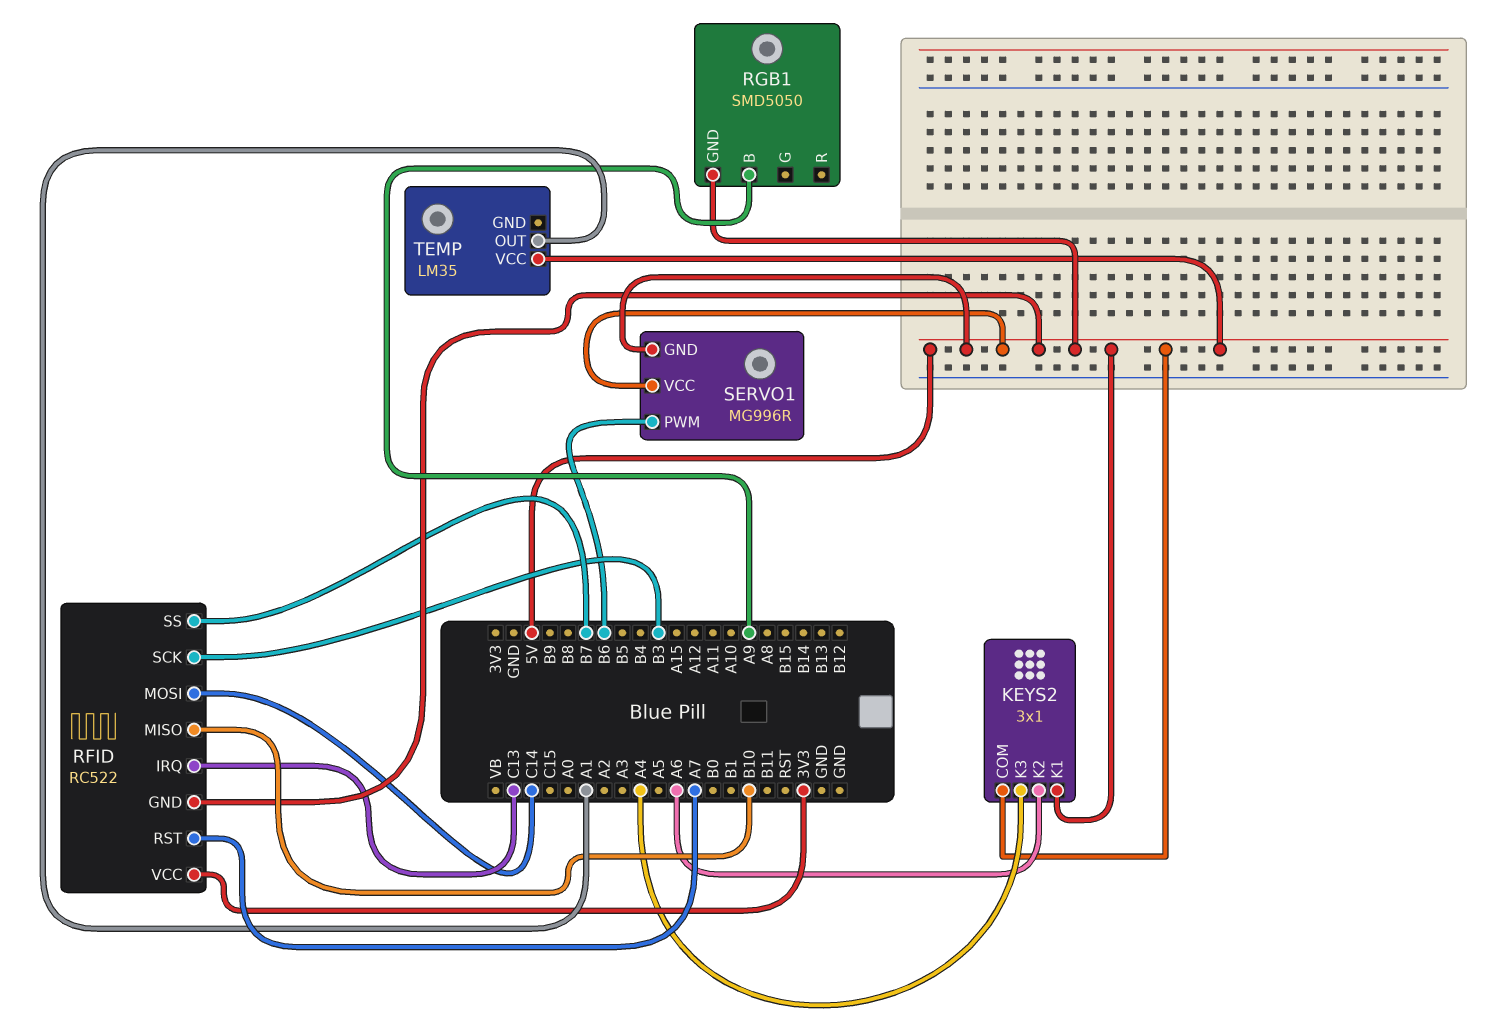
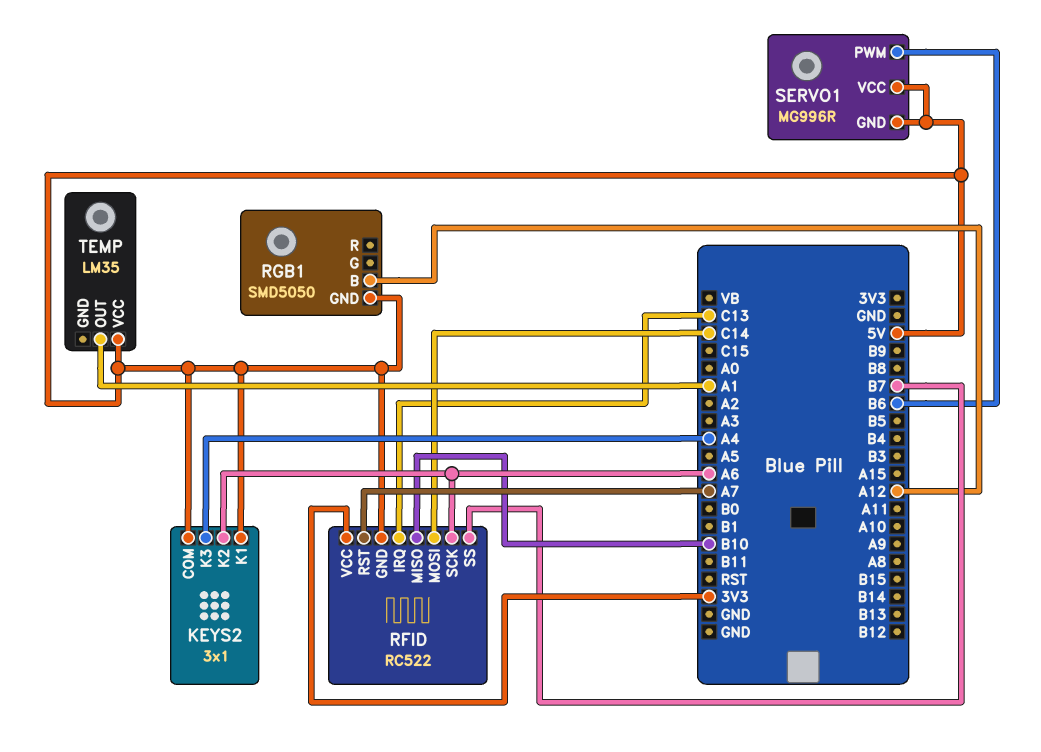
RFID pin SCK: B3 -> A6
RGB1 pin B: A9 -> A12

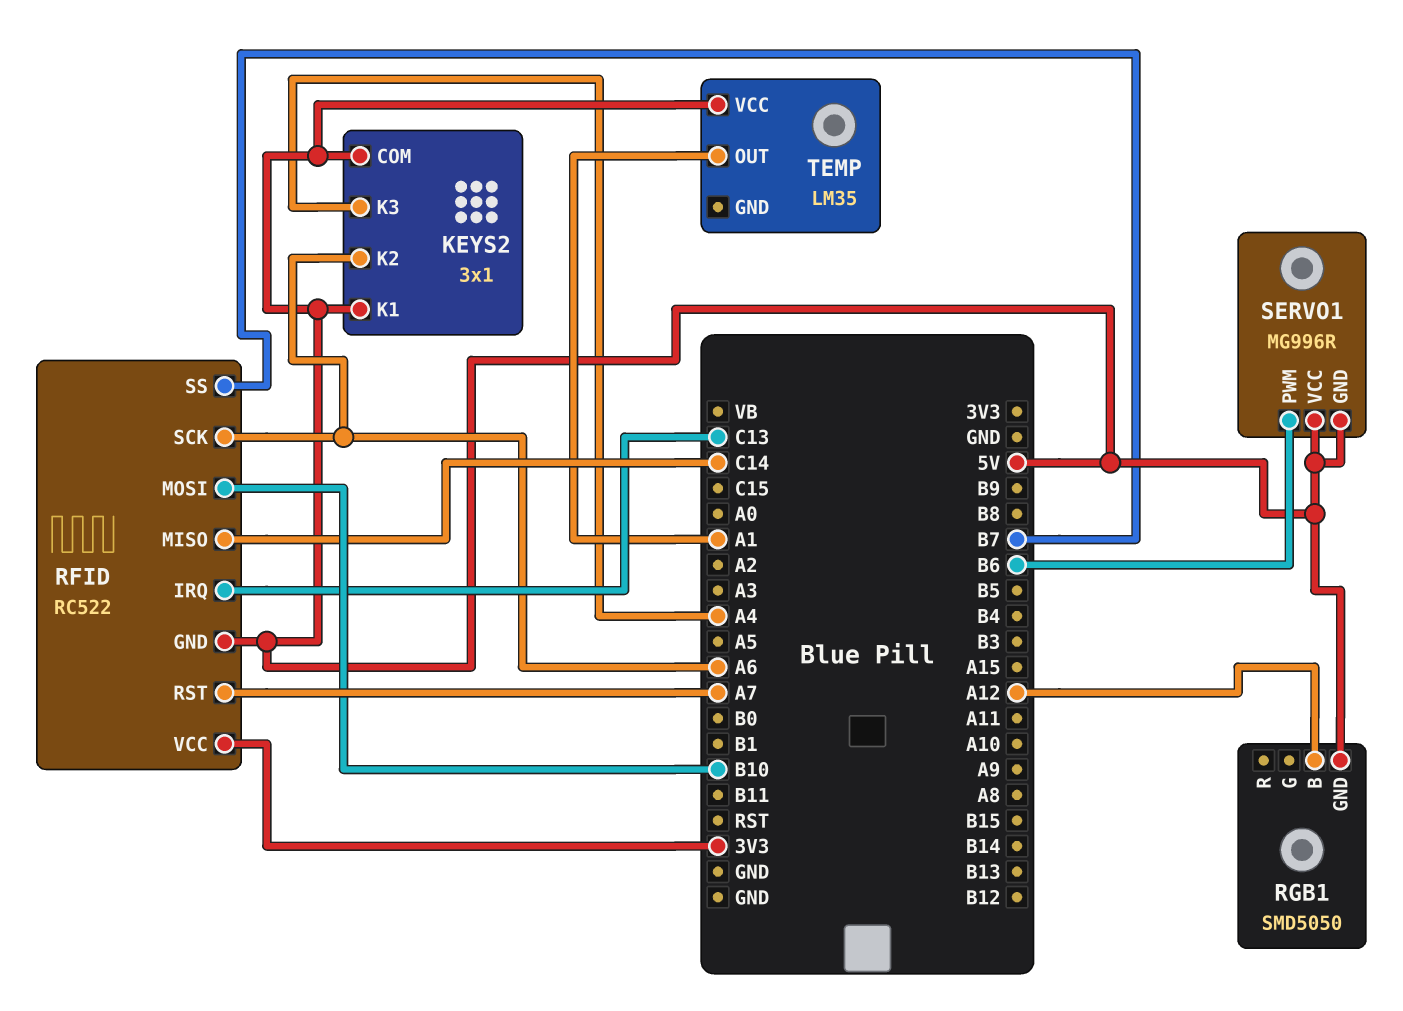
RFID pin MISO: B10 -> C14
RFID pin MOSI: C14 -> B10

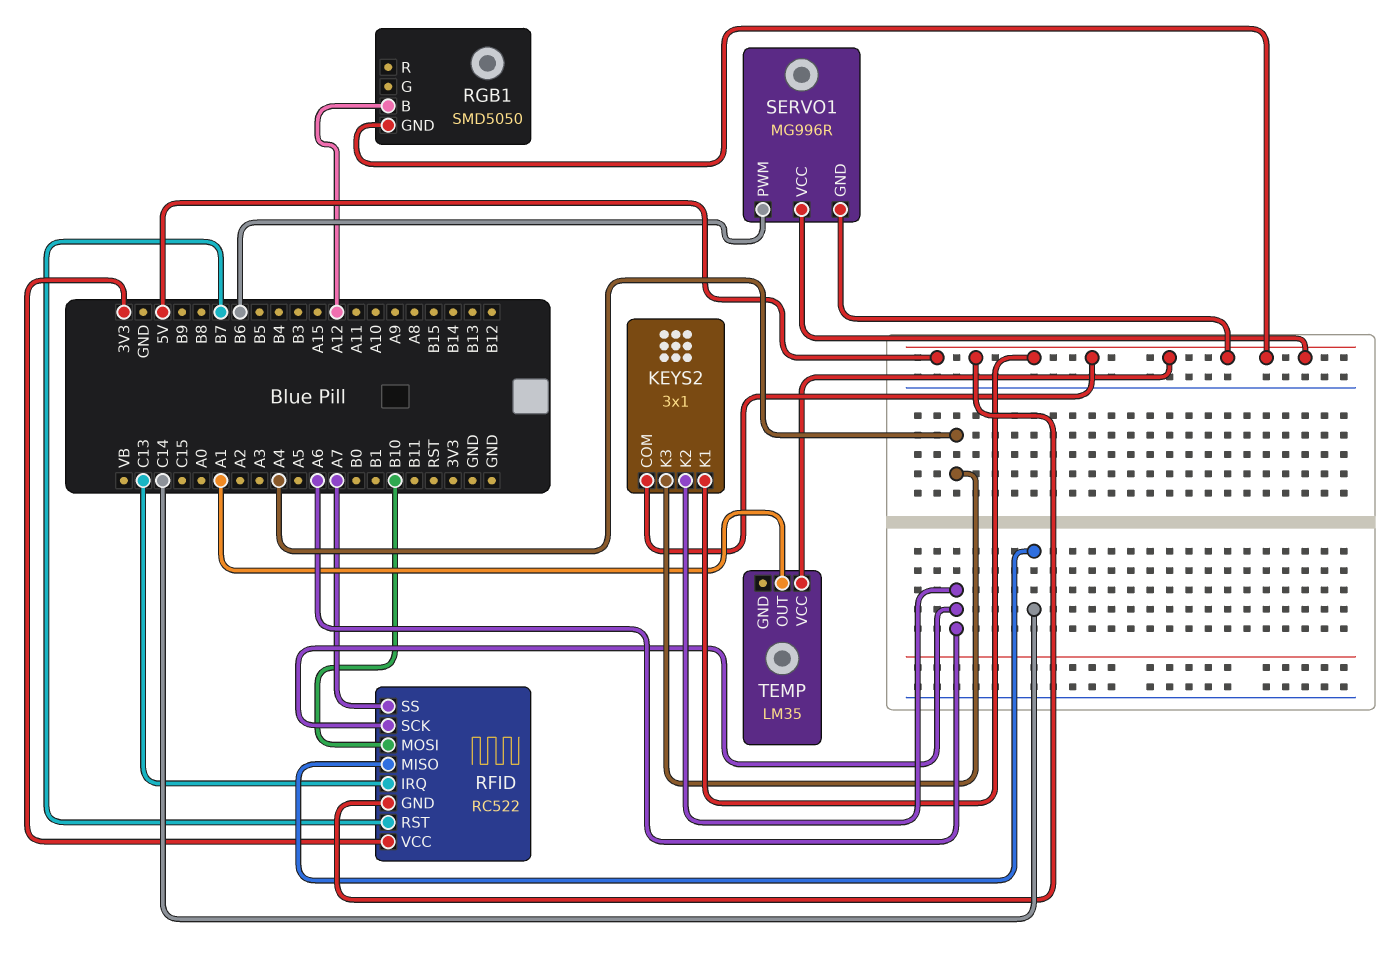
RFID pin RST: A7 -> B7
RFID pin SS: B7 -> A7

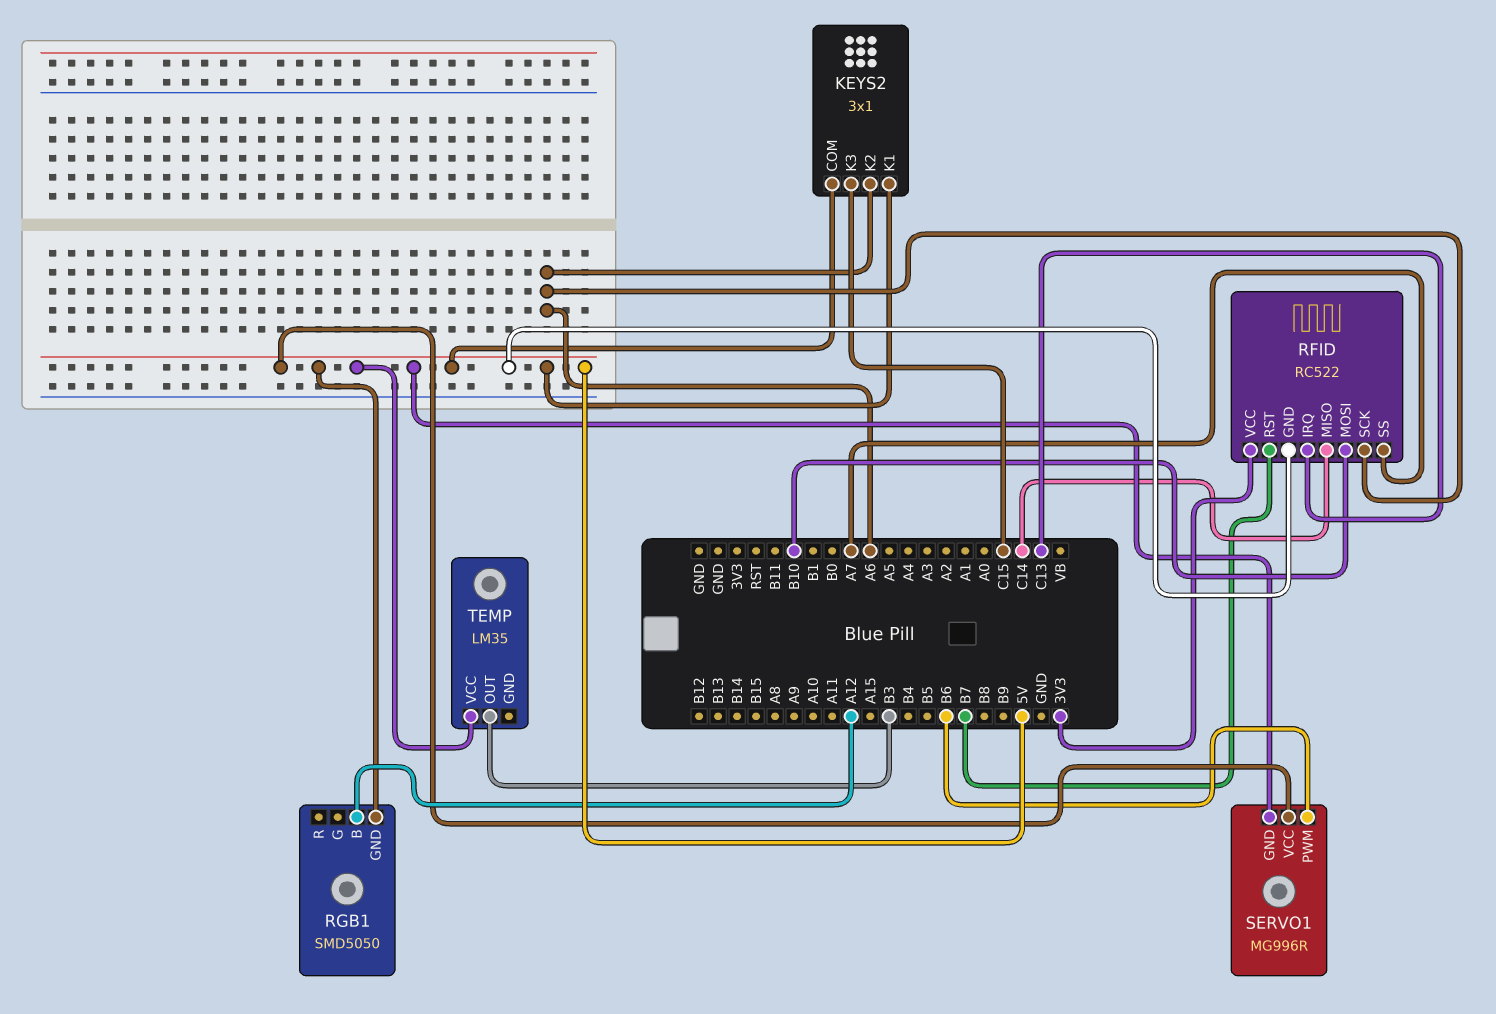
KEYS2 pin K3: A4 -> C15
TEMP pin OUT: A1 -> B3

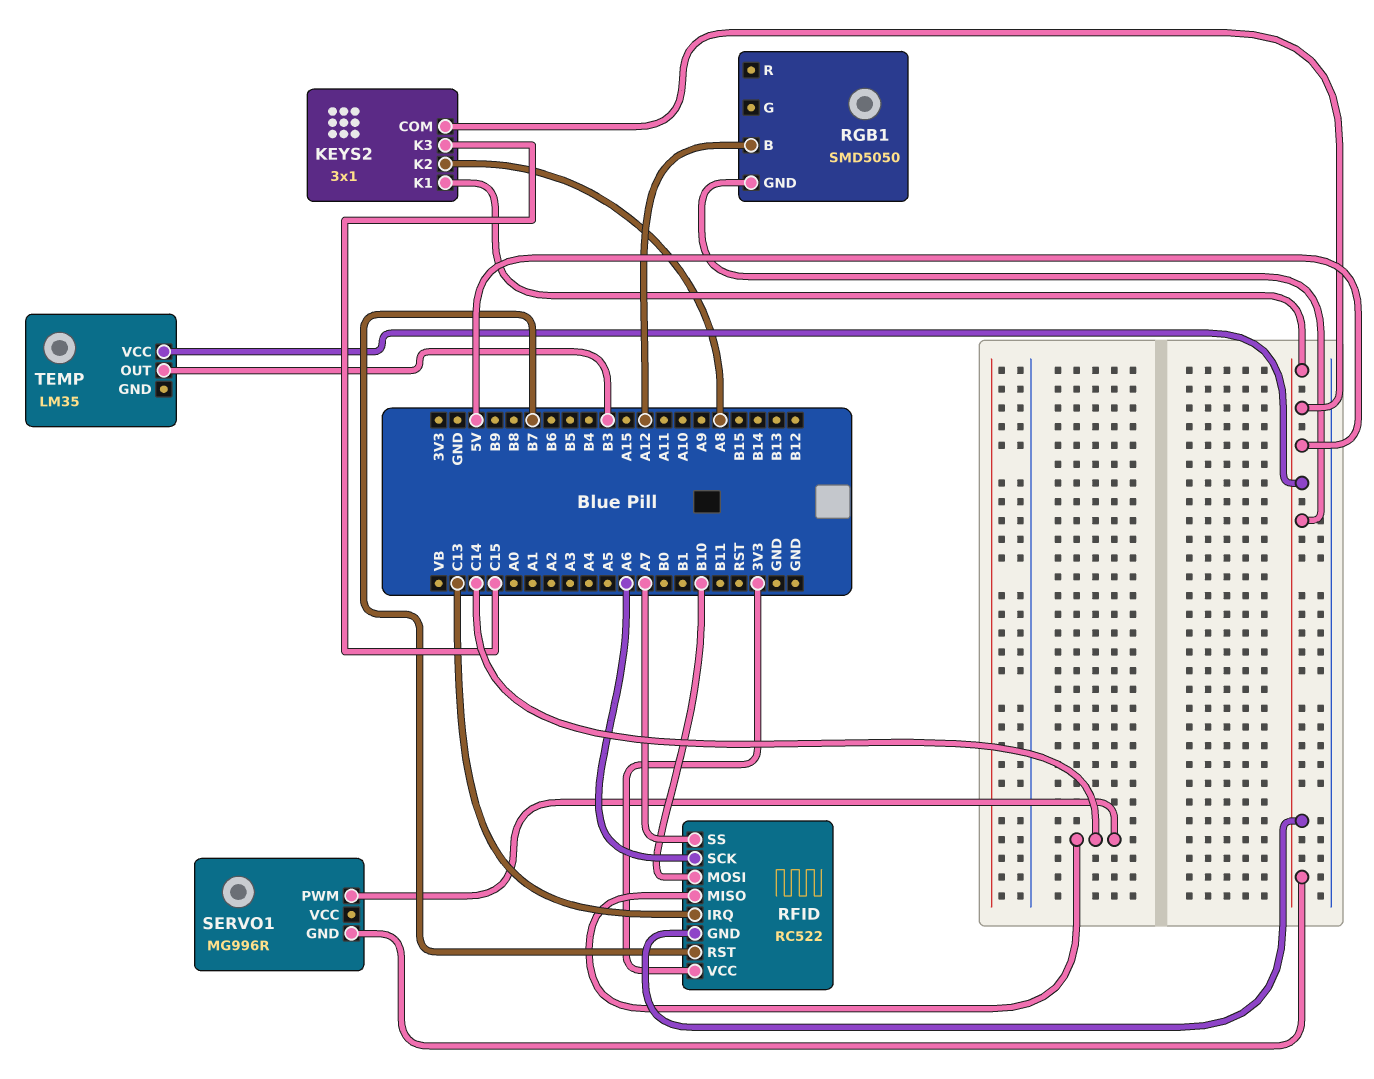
KEYS2 pin K2: A6 -> A8
SERVO1 pin PWM: B6 -> C14
SERVO1 pin VCC: 5V -> none

